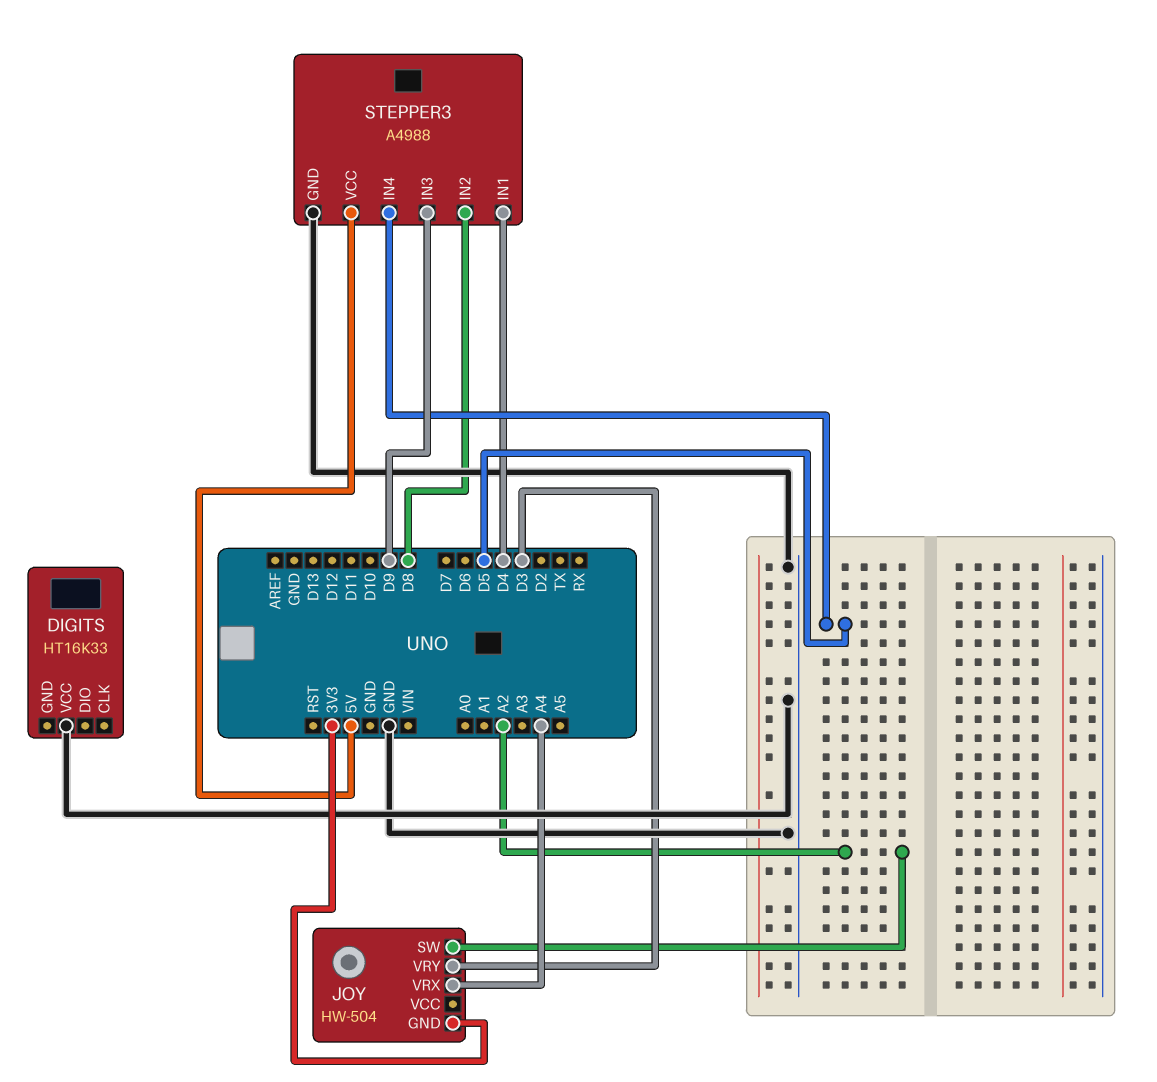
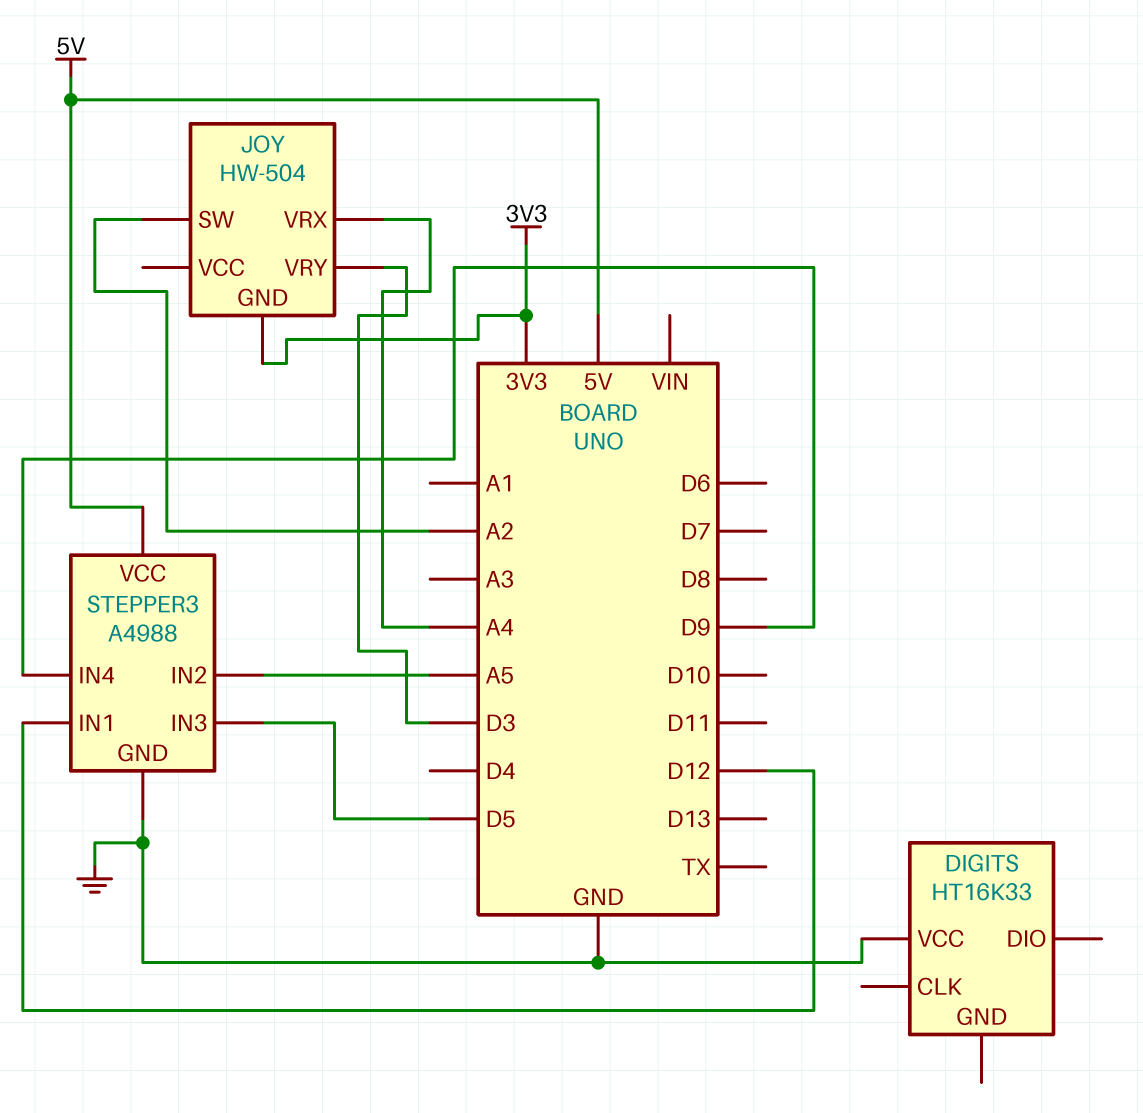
STEPPER3 pin IN1: D4 -> D12
STEPPER3 pin IN2: D8 -> A5
STEPPER3 pin IN3: D9 -> D5
STEPPER3 pin IN4: D5 -> D9

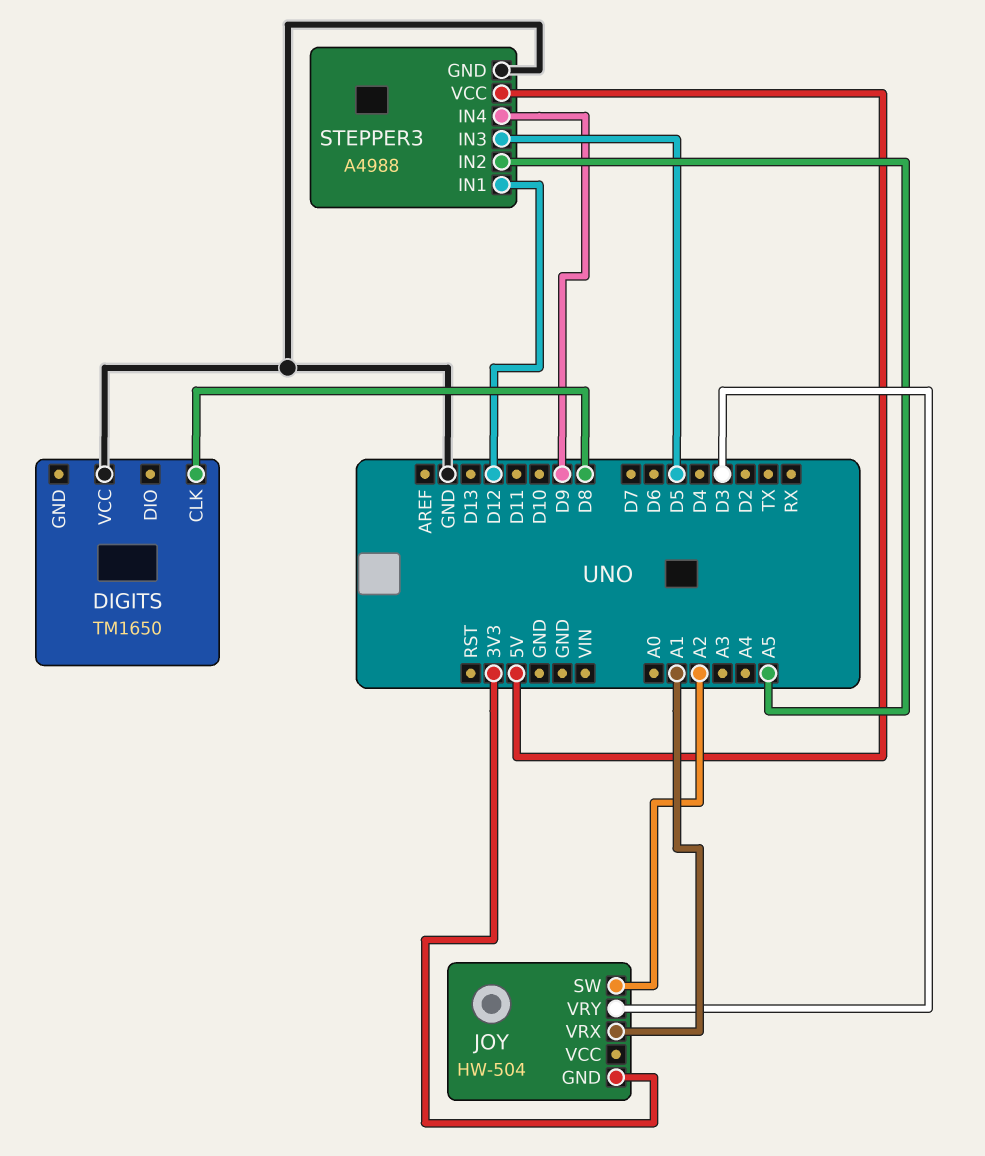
DIGITS: HT16K33 -> TM1650
DIGITS pin CLK: none -> D8
JOY pin VRX: A4 -> A1

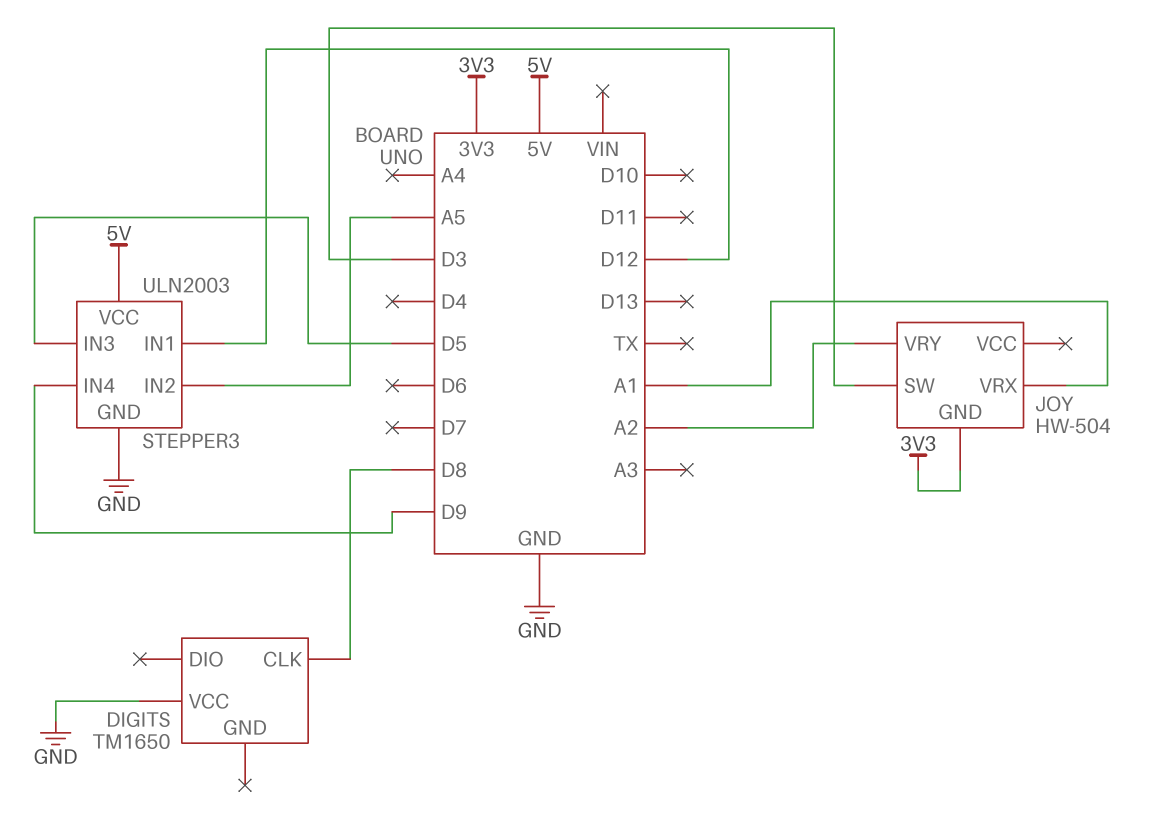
JOY pin SW: A2 -> D3
JOY pin VRY: D3 -> A2
STEPPER3: A4988 -> ULN2003

